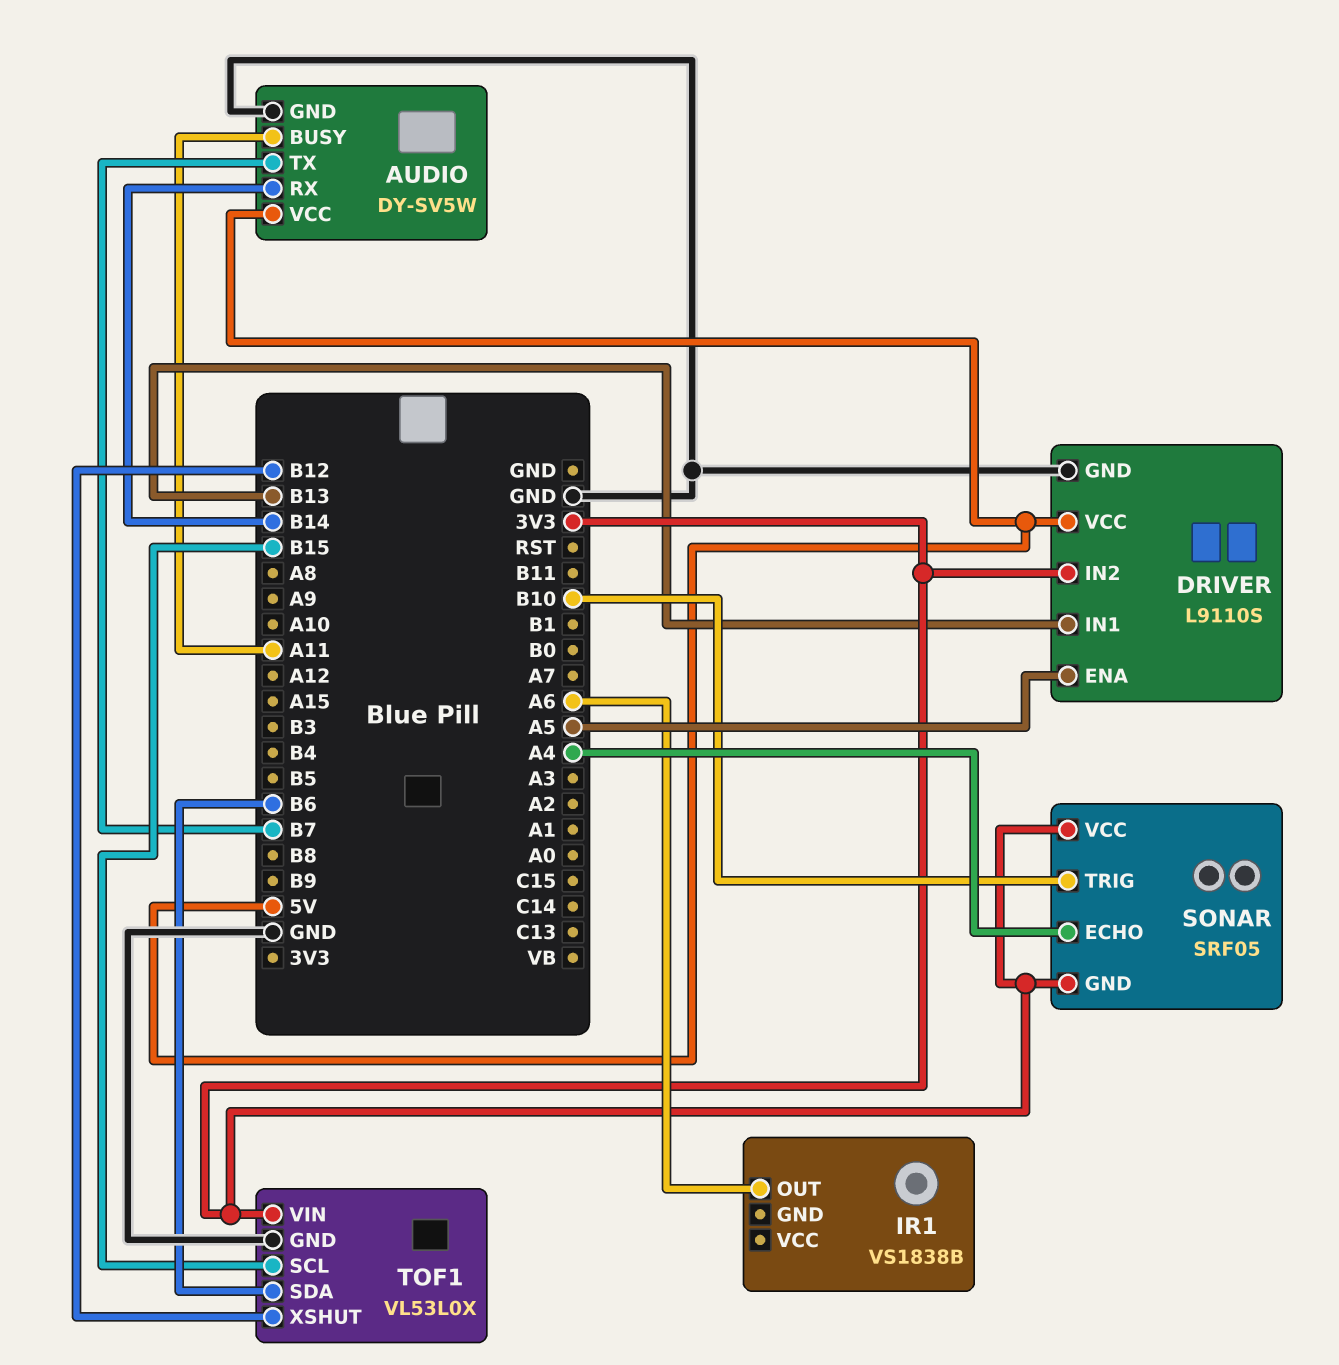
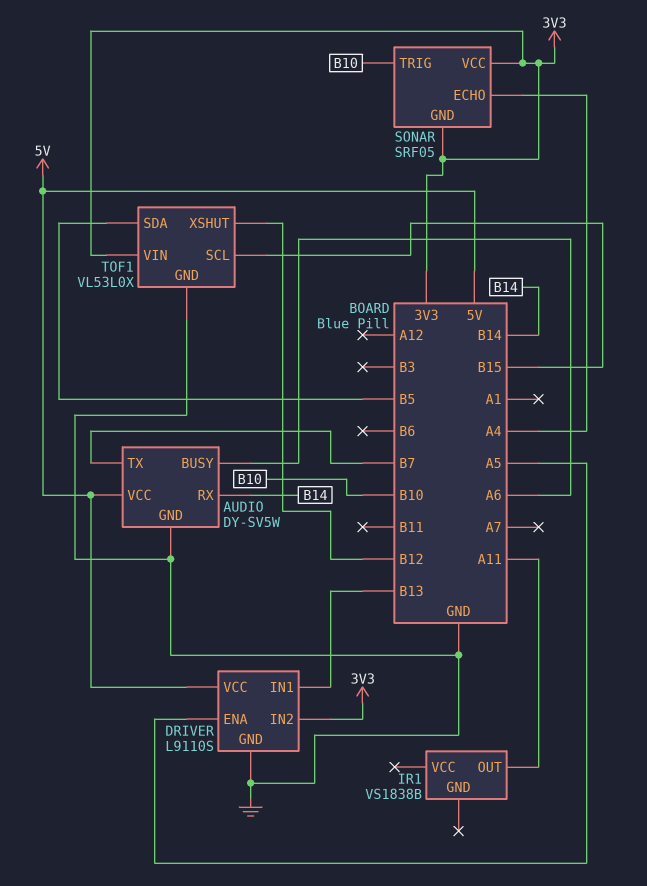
AUDIO pin BUSY: A11 -> A6
IR1 pin OUT: A6 -> A11
TOF1 pin SDA: B6 -> B5

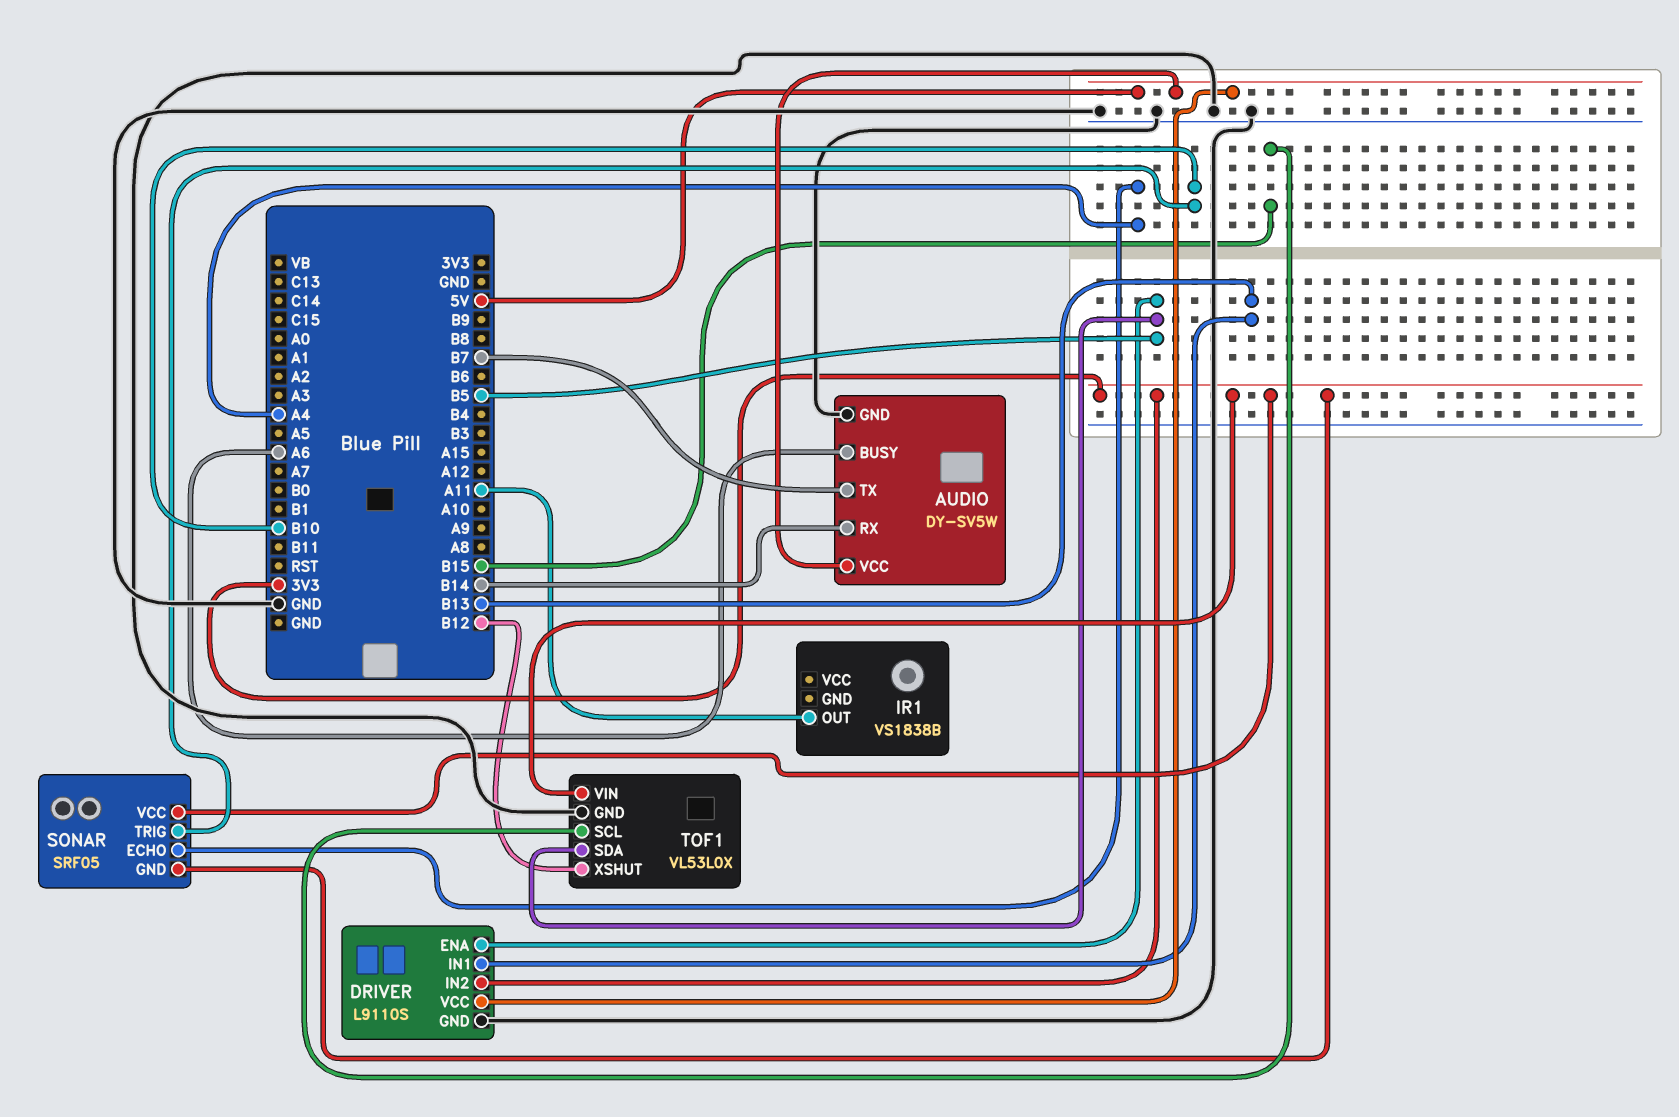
DRIVER pin ENA: A5 -> B5

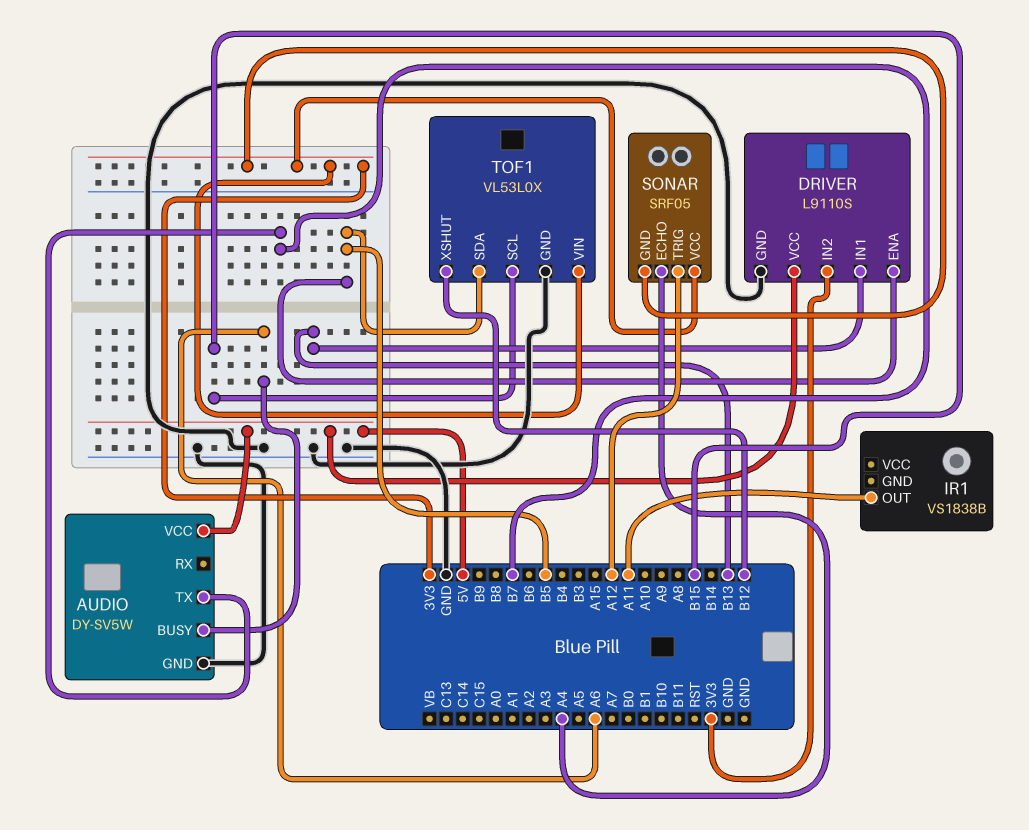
AUDIO pin RX: B14 -> none
SONAR pin TRIG: B10 -> A12

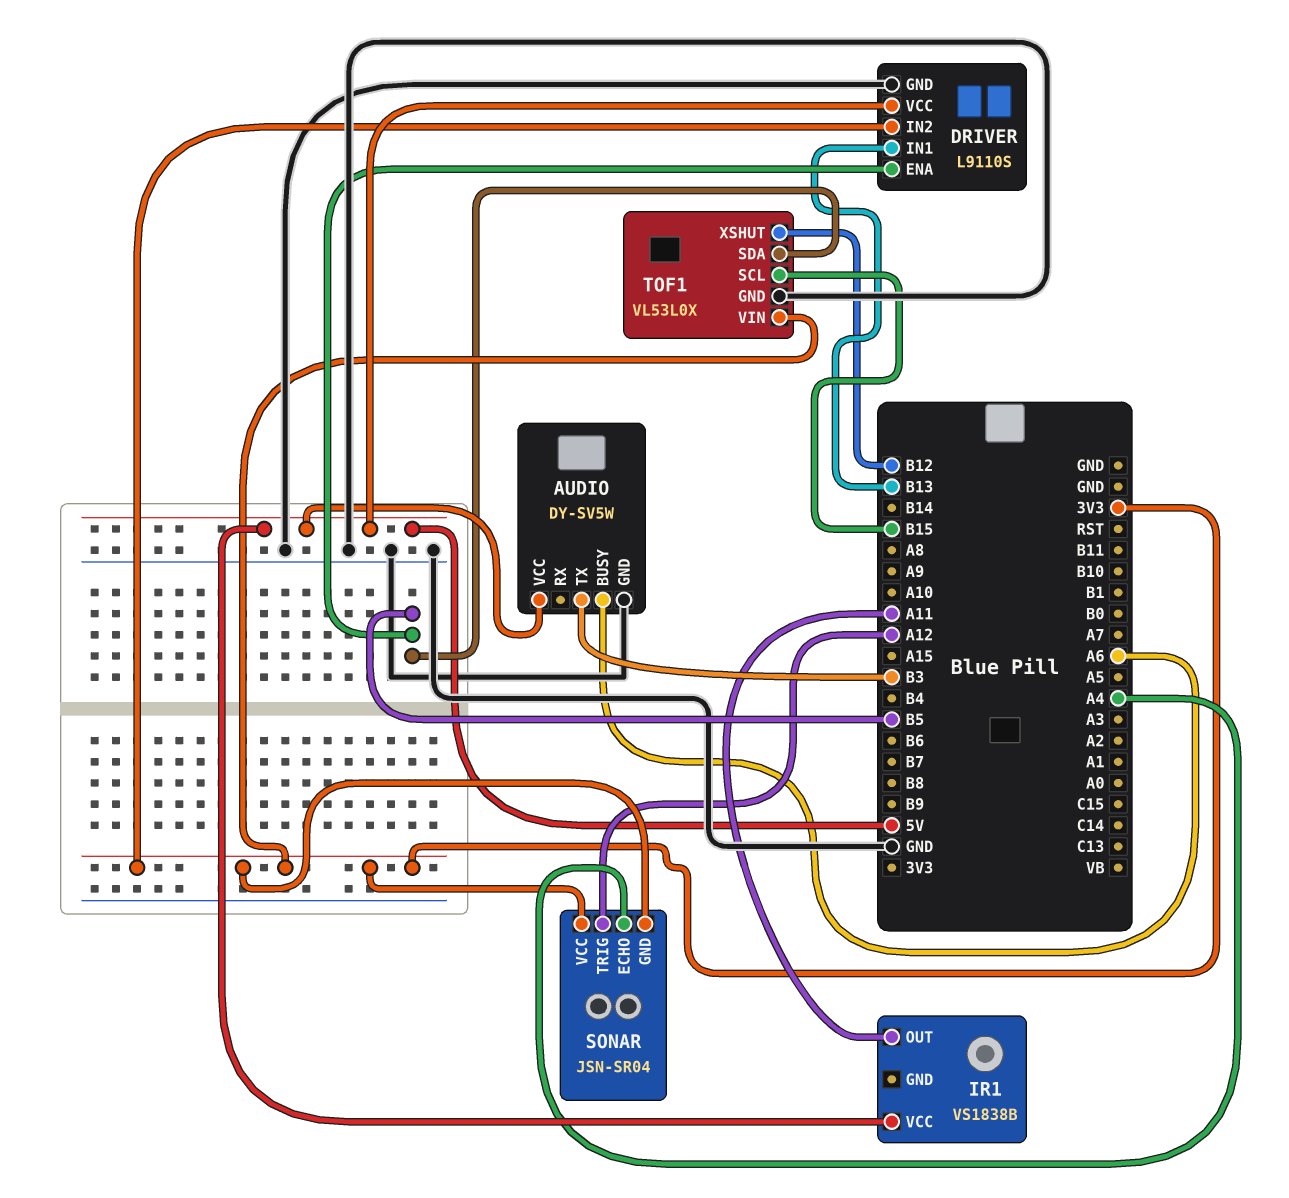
AUDIO pin TX: B7 -> B3
IR1 pin VCC: none -> 5V
SONAR: SRF05 -> JSN-SR04

